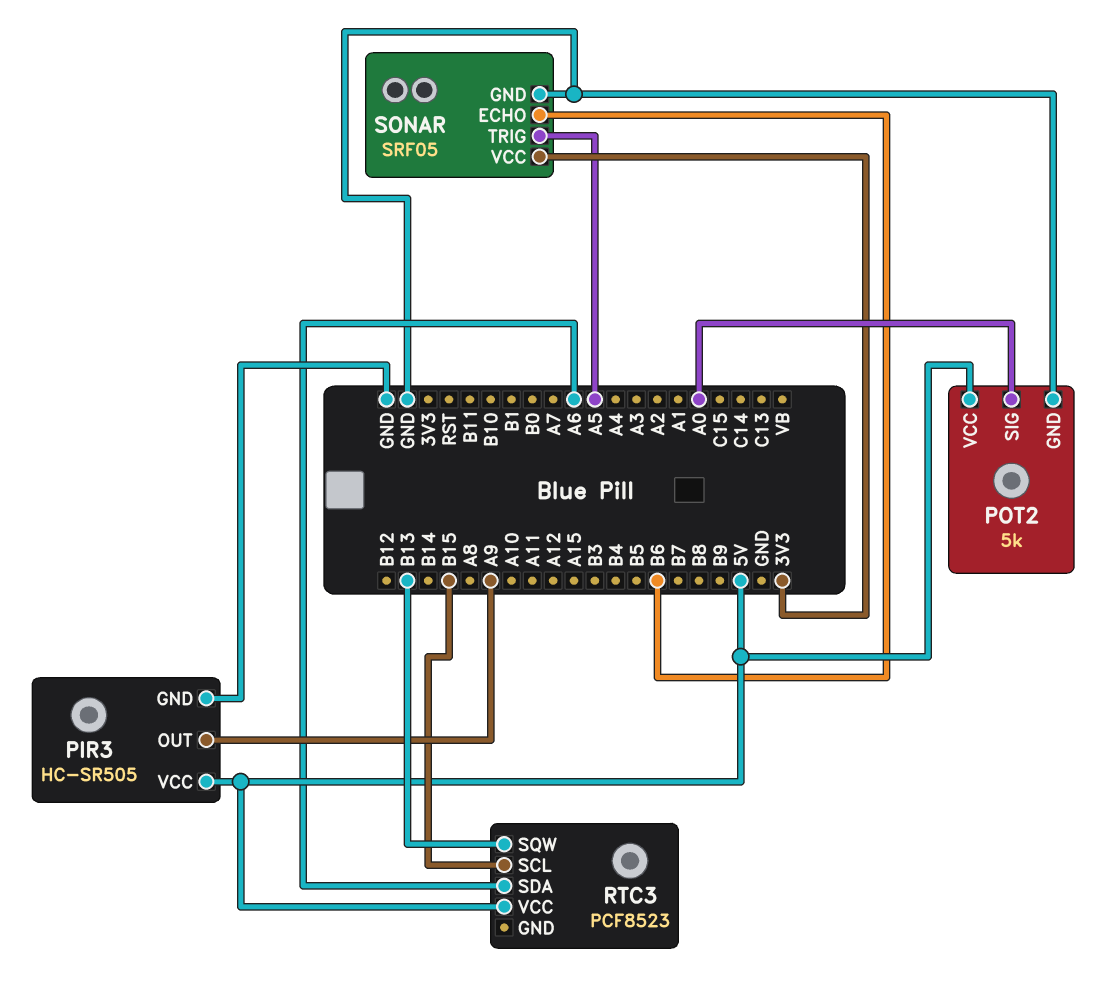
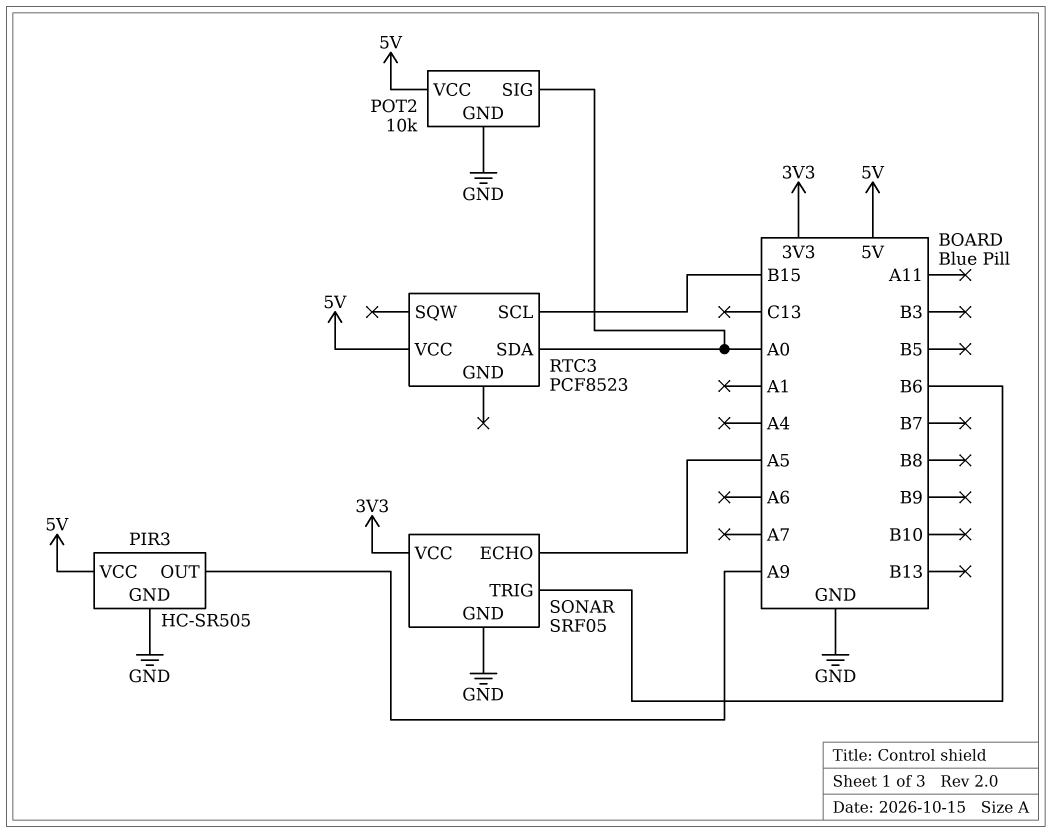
POT2: 5k -> 10k
RTC3 pin SDA: A6 -> A0
RTC3 pin SQW: B13 -> none
SONAR pin ECHO: B6 -> A5
SONAR pin TRIG: A5 -> B6

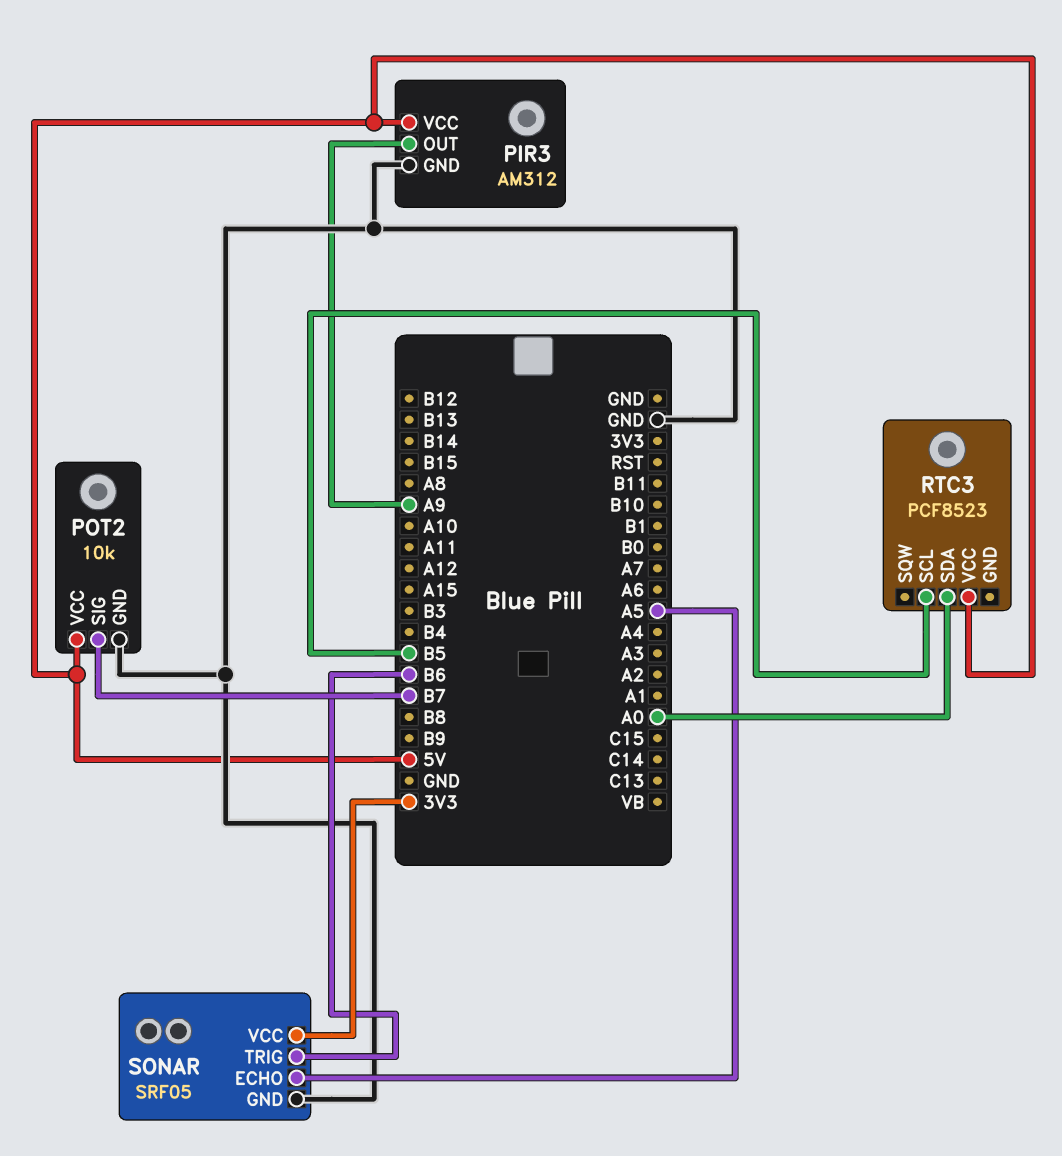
PIR3: HC-SR505 -> AM312
POT2 pin SIG: A0 -> B7
RTC3 pin SCL: B15 -> B5

